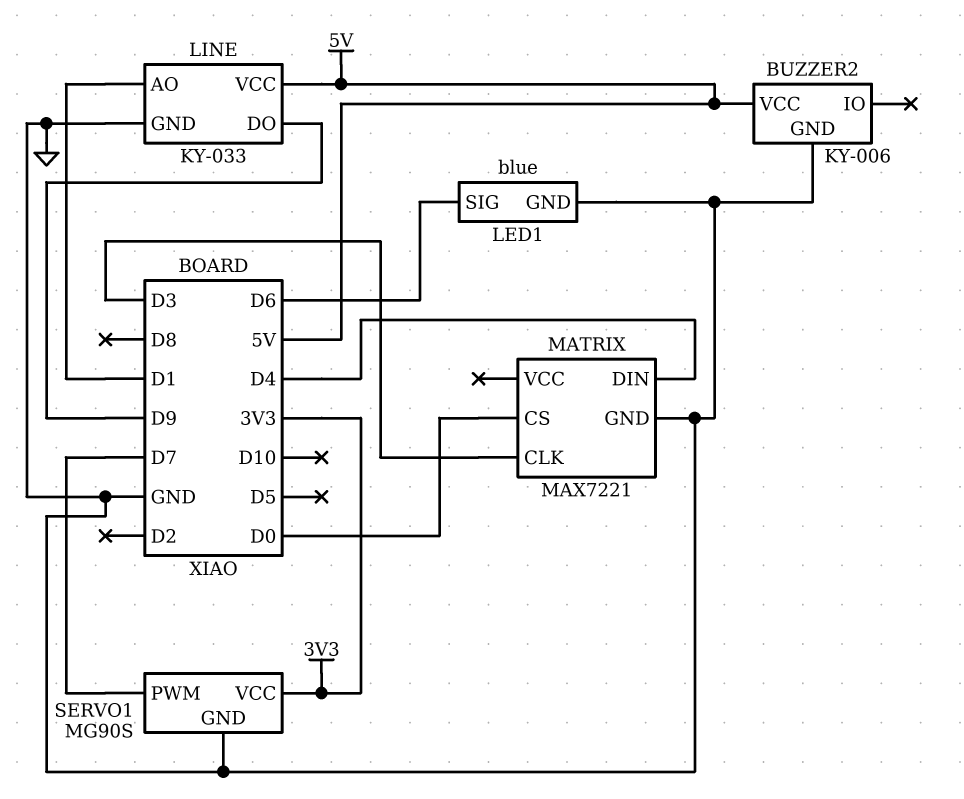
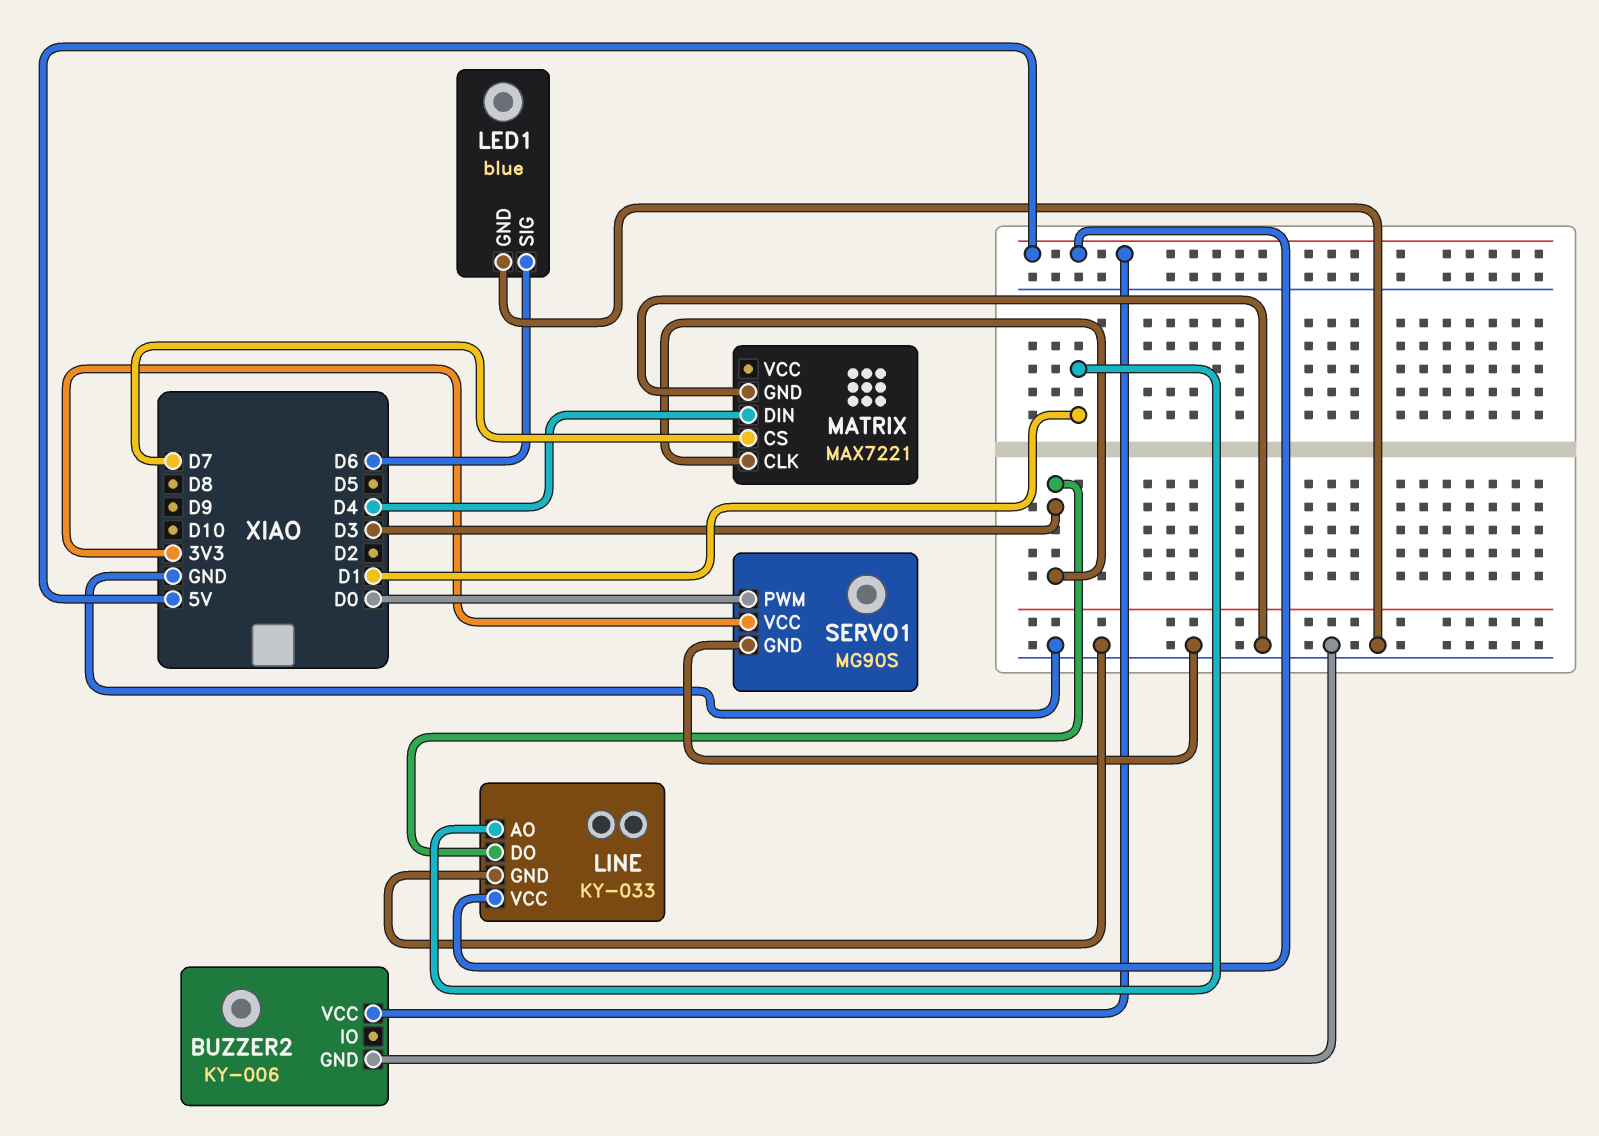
LINE pin DO: D9 -> D3
MATRIX pin CS: D0 -> D7
SERVO1 pin PWM: D7 -> D0

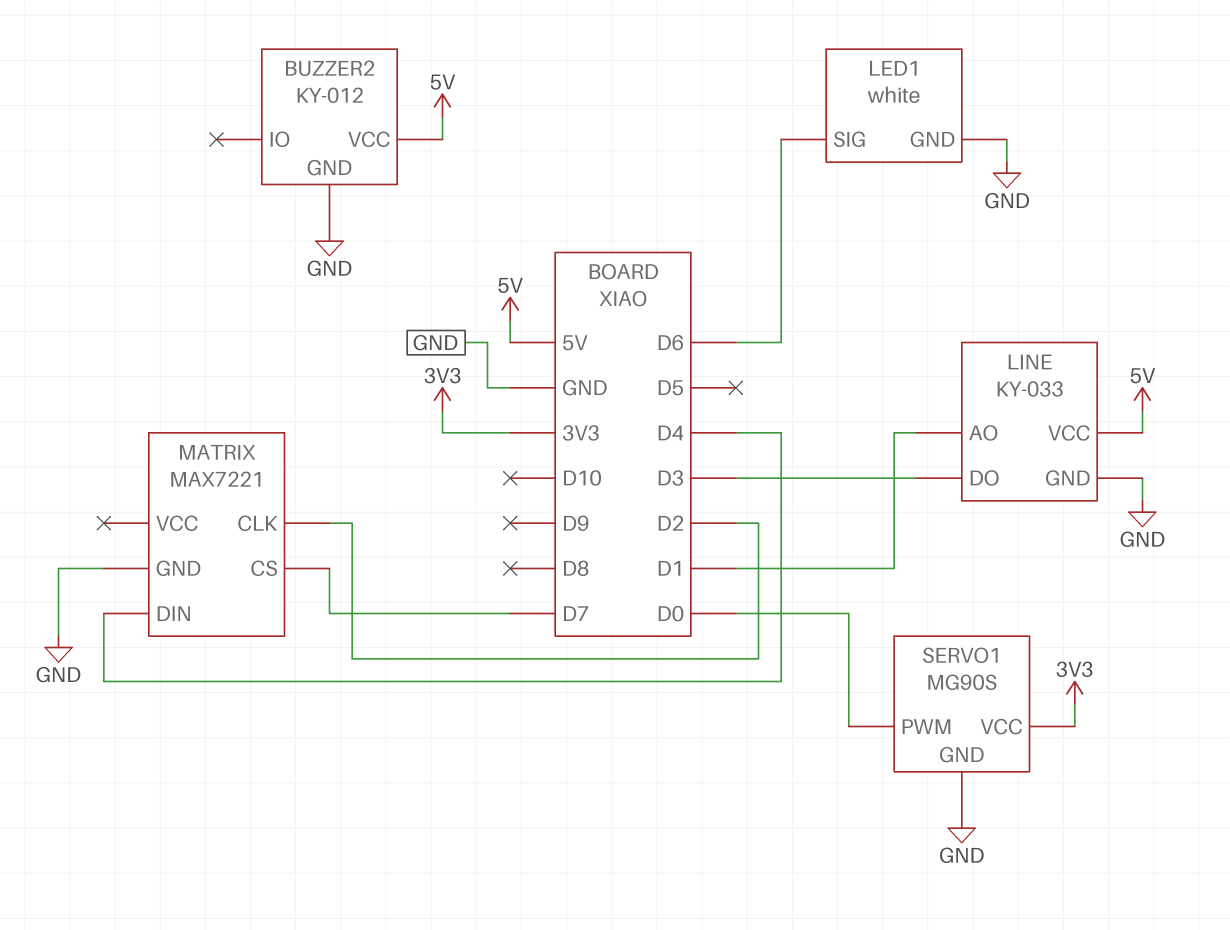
BUZZER2: KY-006 -> KY-012
LED1: blue -> white
MATRIX pin CLK: D3 -> D2

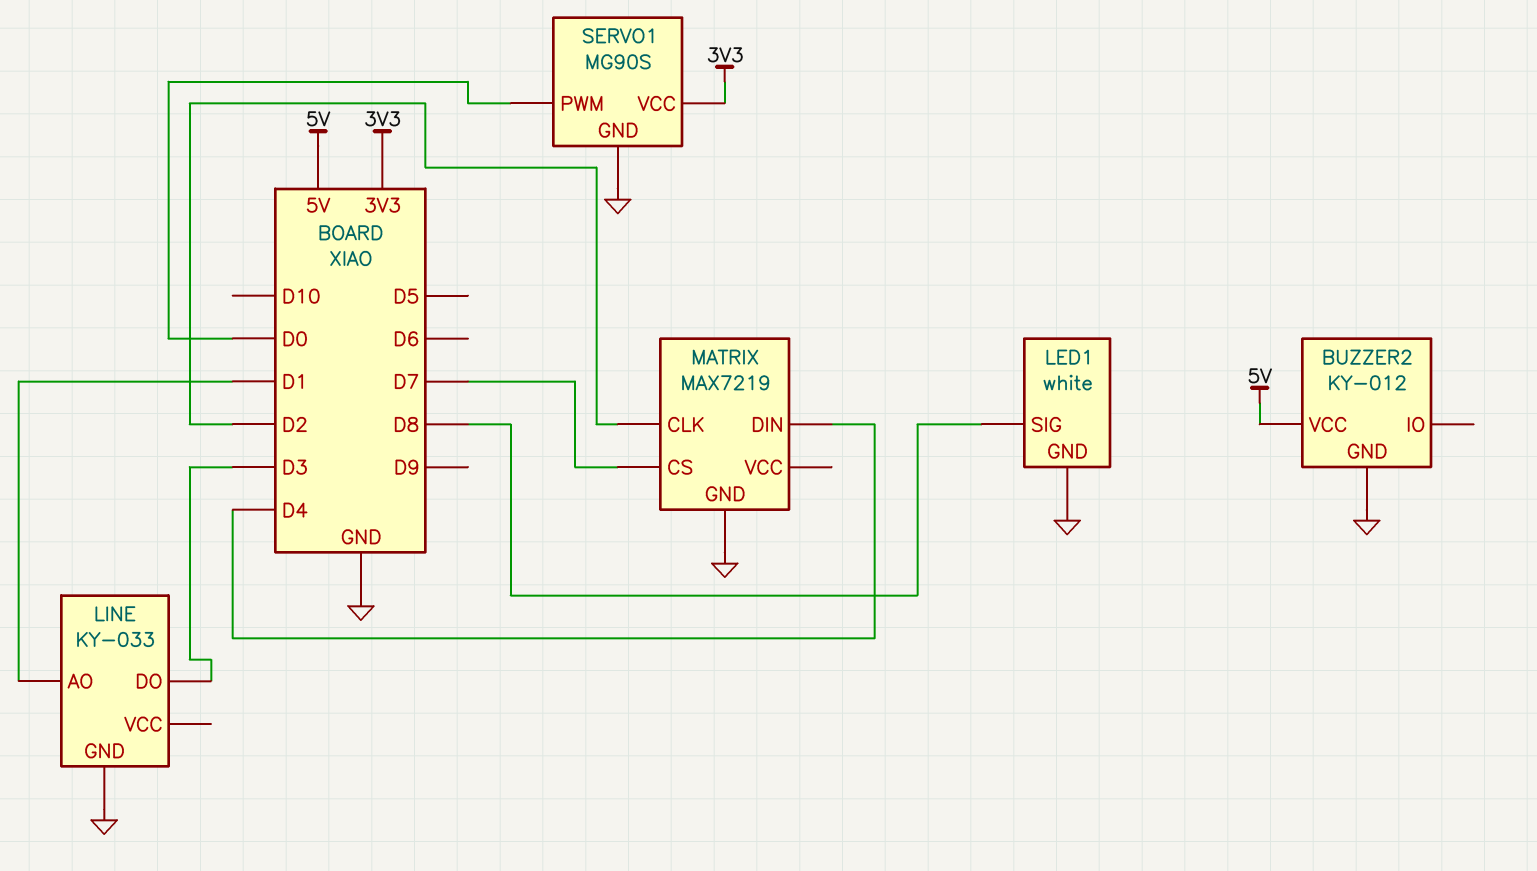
LED1 pin SIG: D6 -> D8
LINE pin VCC: 5V -> none
MATRIX: MAX7221 -> MAX7219

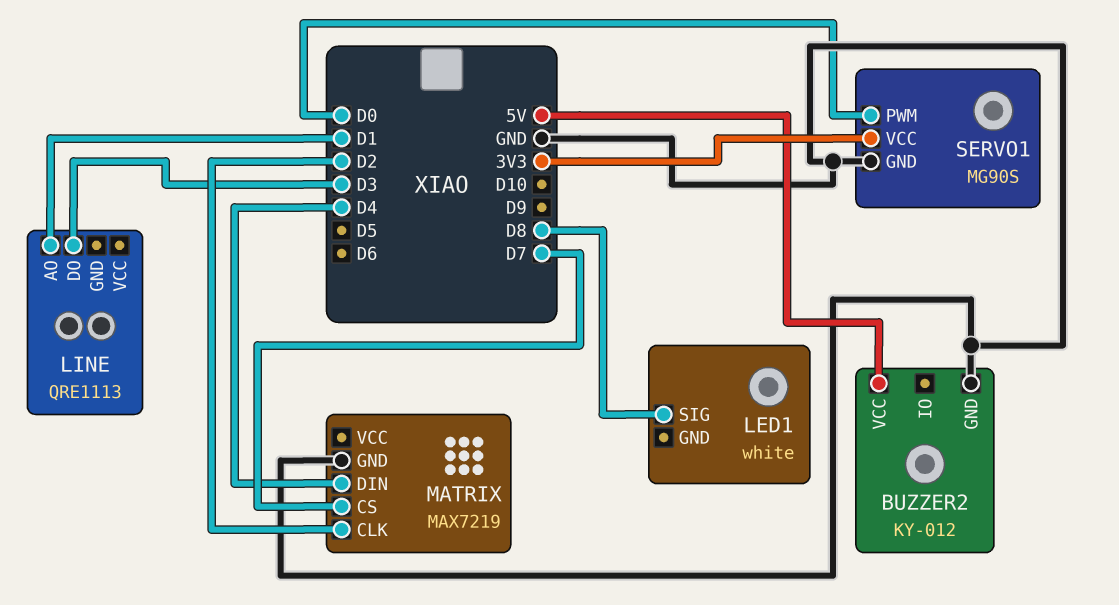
LED1 pin GND: GND -> none
LINE: KY-033 -> QRE1113
LINE pin GND: GND -> none

